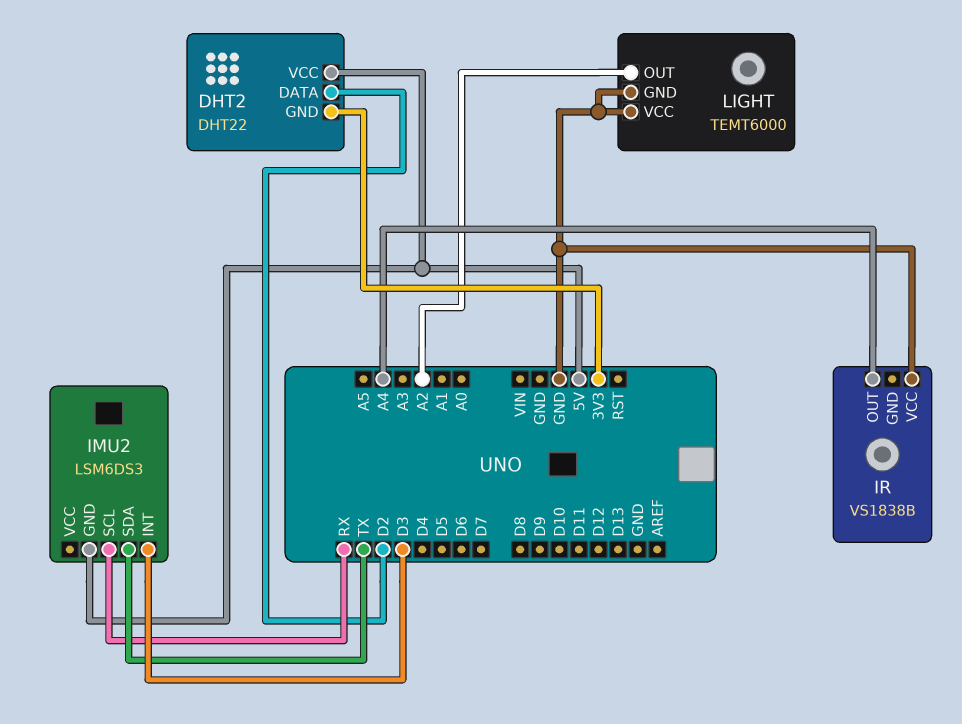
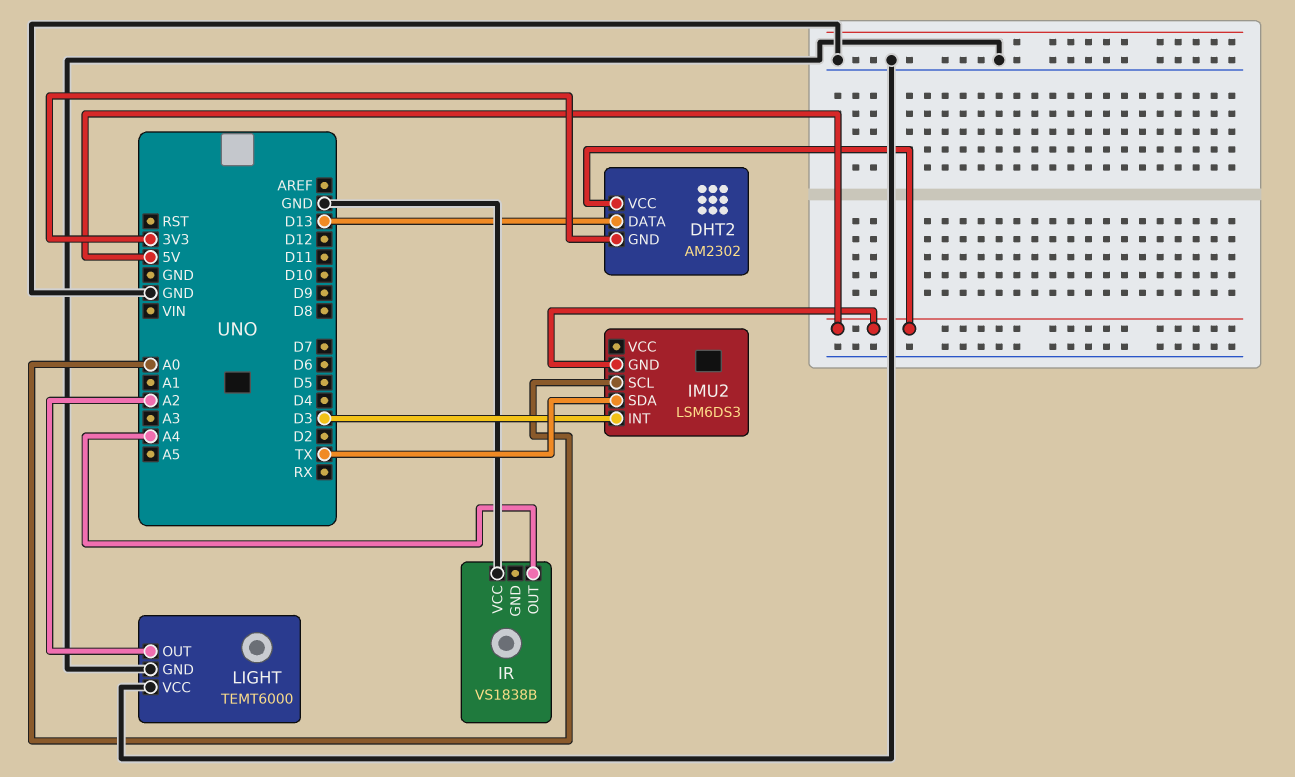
DHT2: DHT22 -> AM2302
DHT2 pin DATA: D2 -> D13
IMU2 pin SCL: RX -> A0

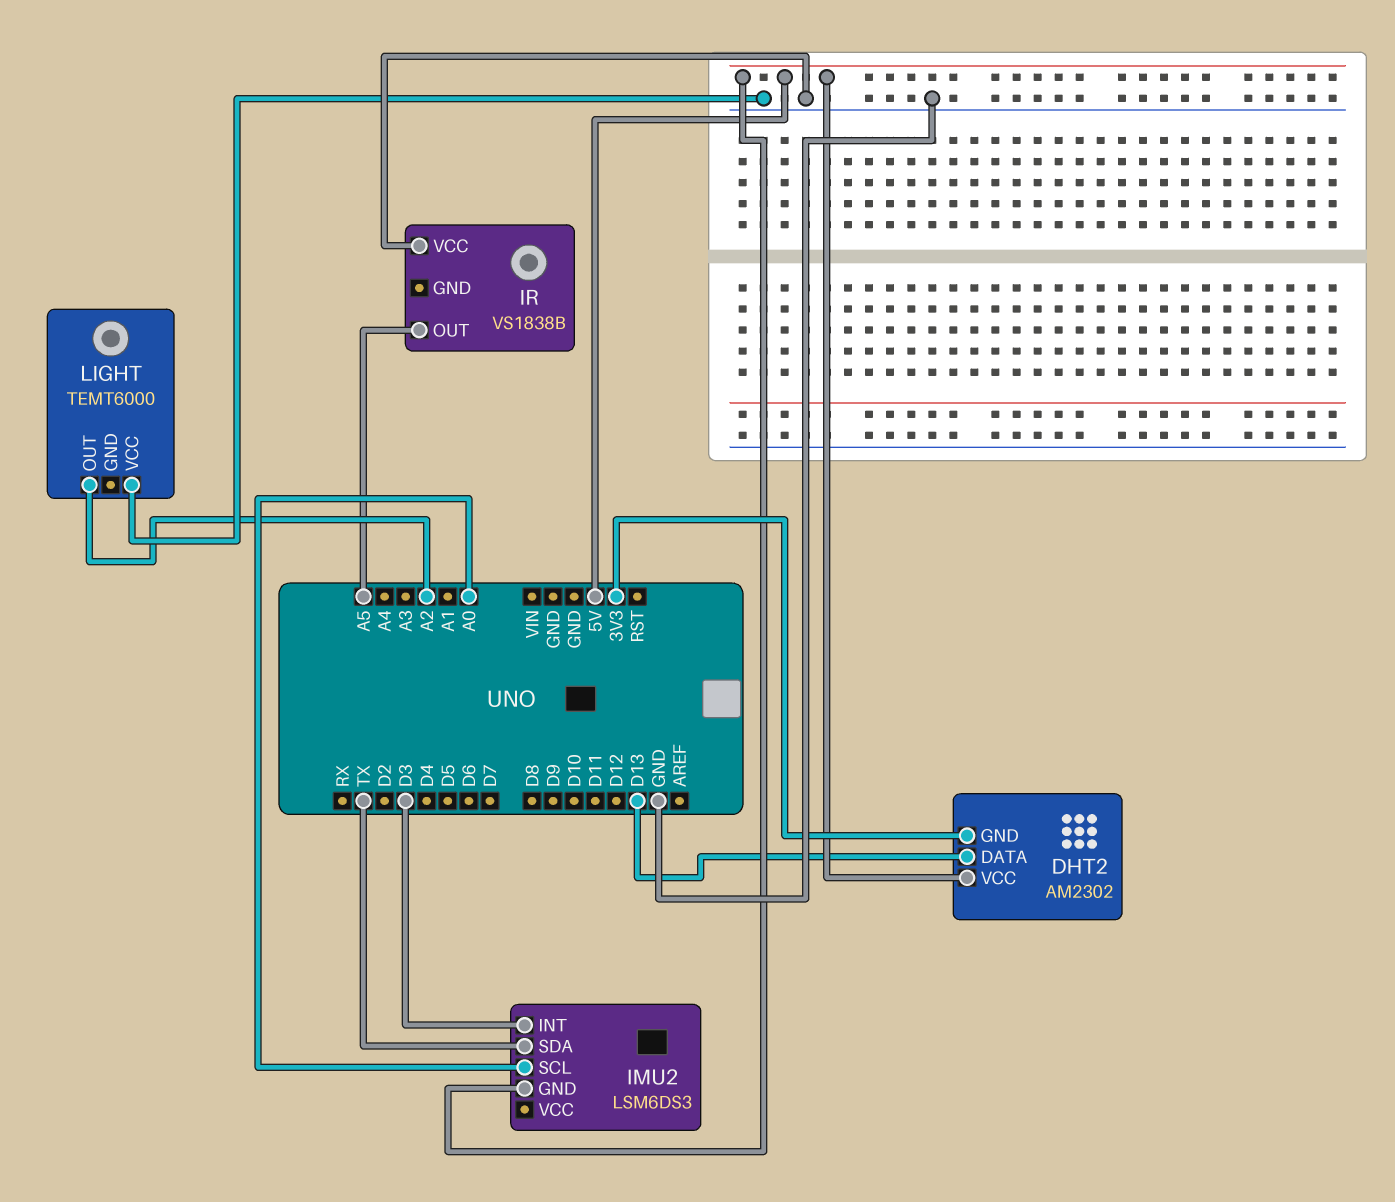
IR pin OUT: A4 -> A5
LIGHT pin GND: GND -> none

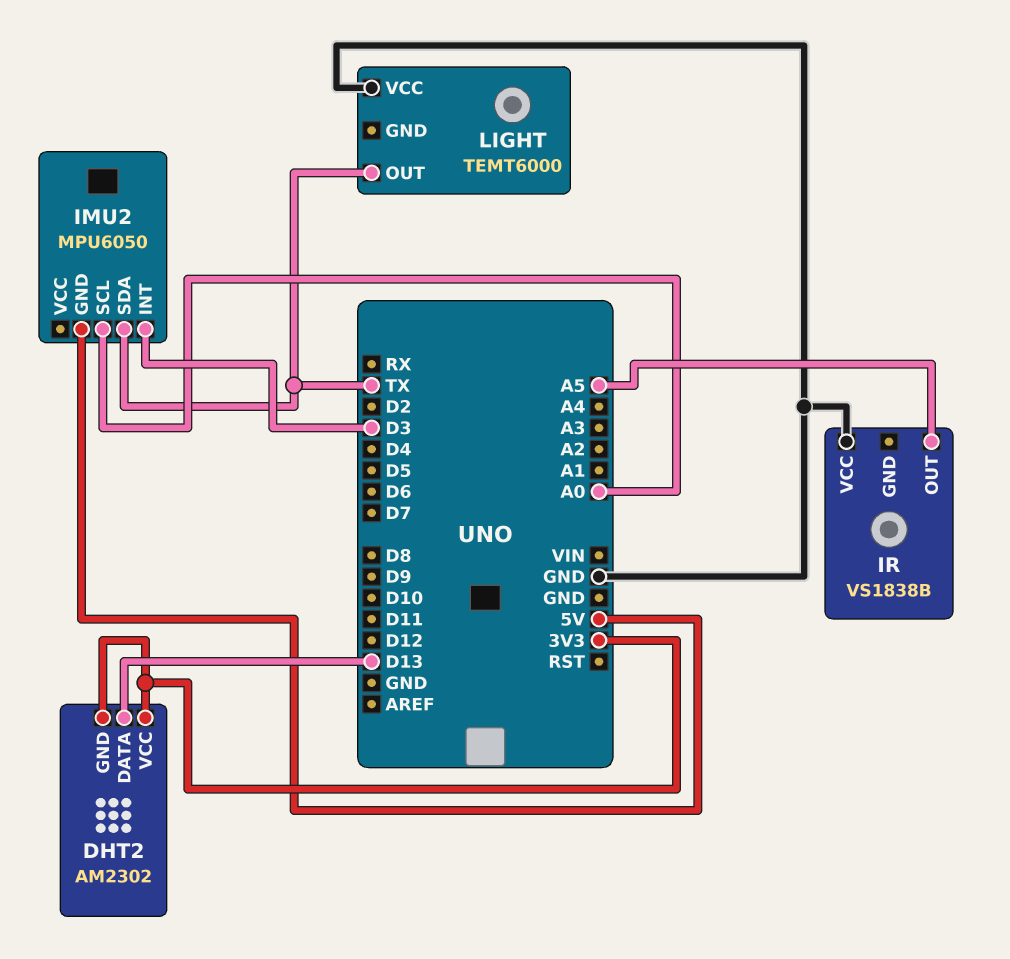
DHT2 pin VCC: 5V -> 3V3
IMU2: LSM6DS3 -> MPU6050
LIGHT pin OUT: A2 -> TX

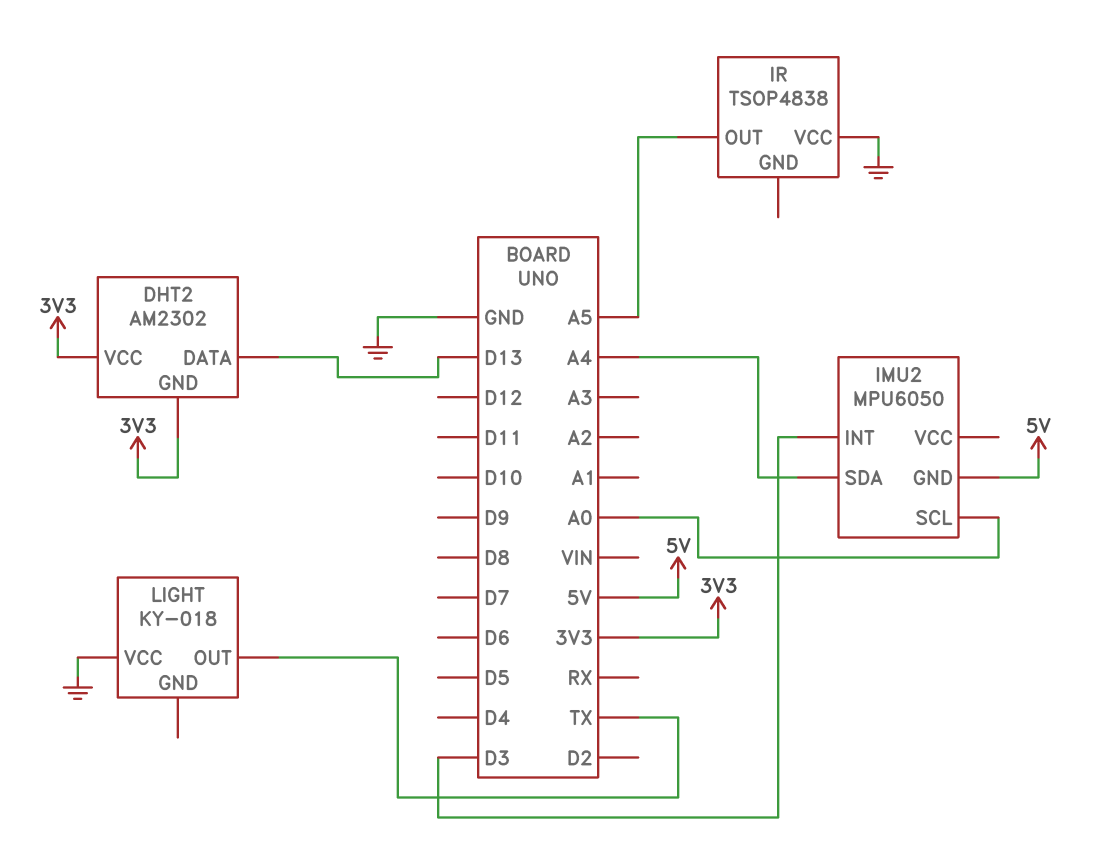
IMU2 pin SDA: TX -> A4
IR: VS1838B -> TSOP4838
LIGHT: TEMT6000 -> KY-018

